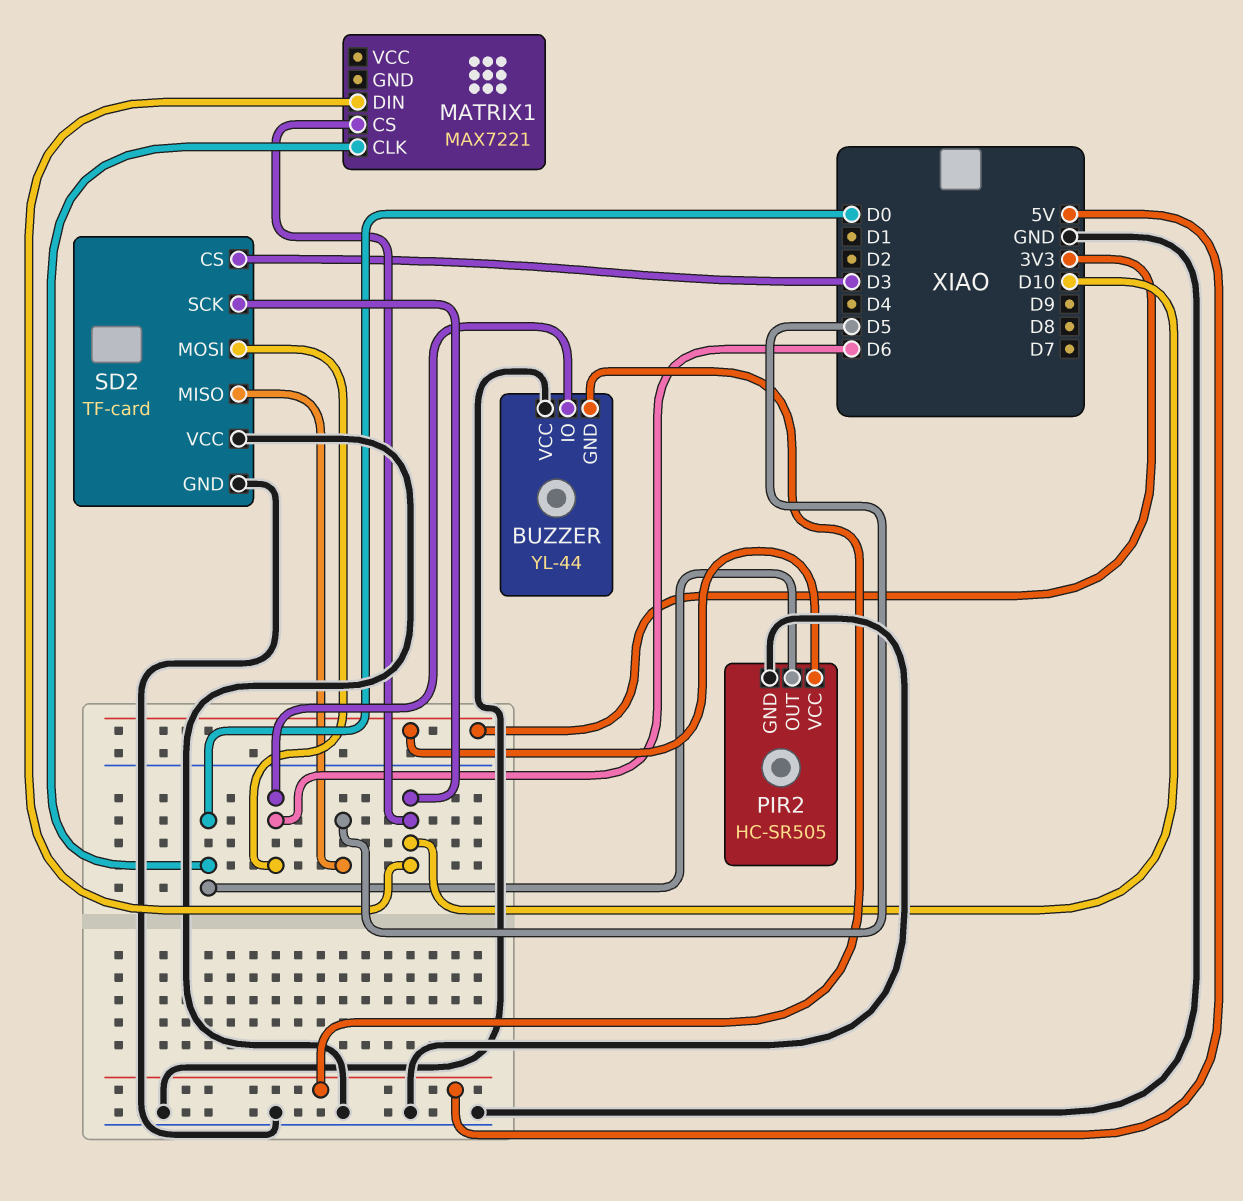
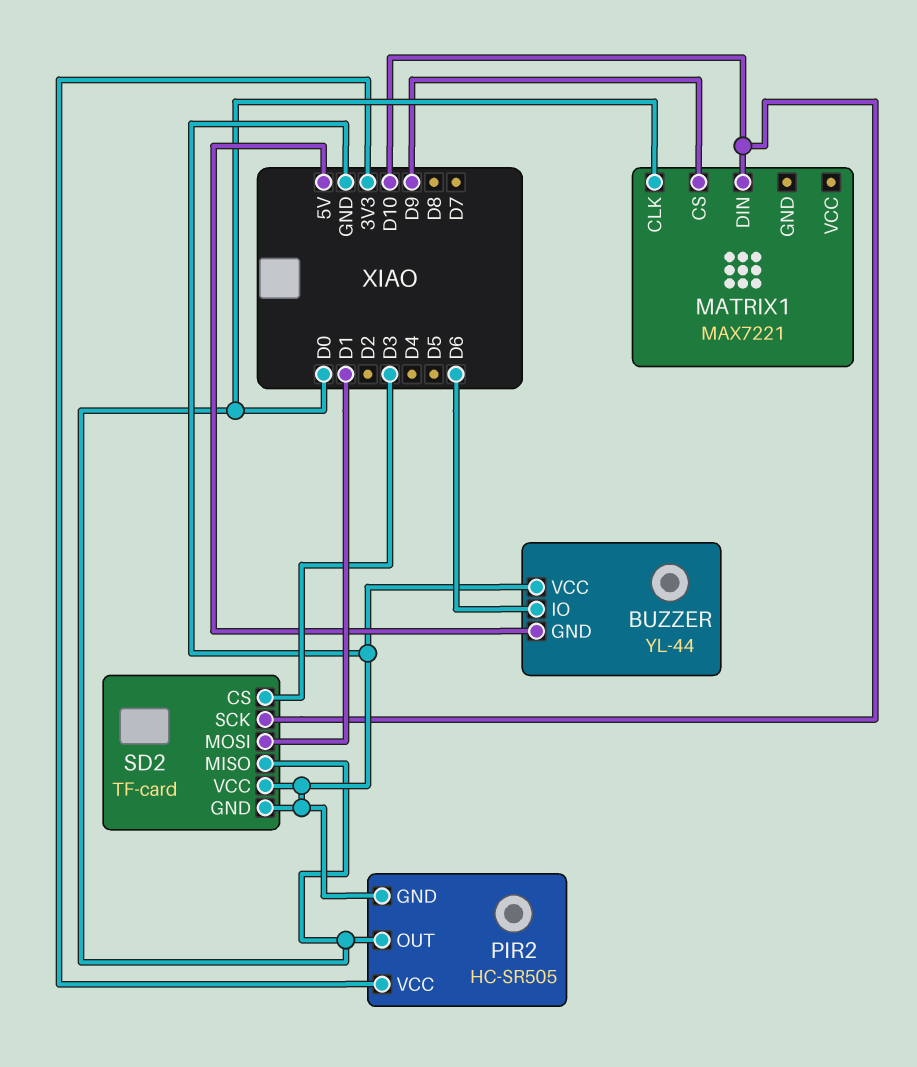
MATRIX1 pin CS: D10 -> D9
SD2 pin MISO: D5 -> D0
SD2 pin MOSI: D6 -> D1

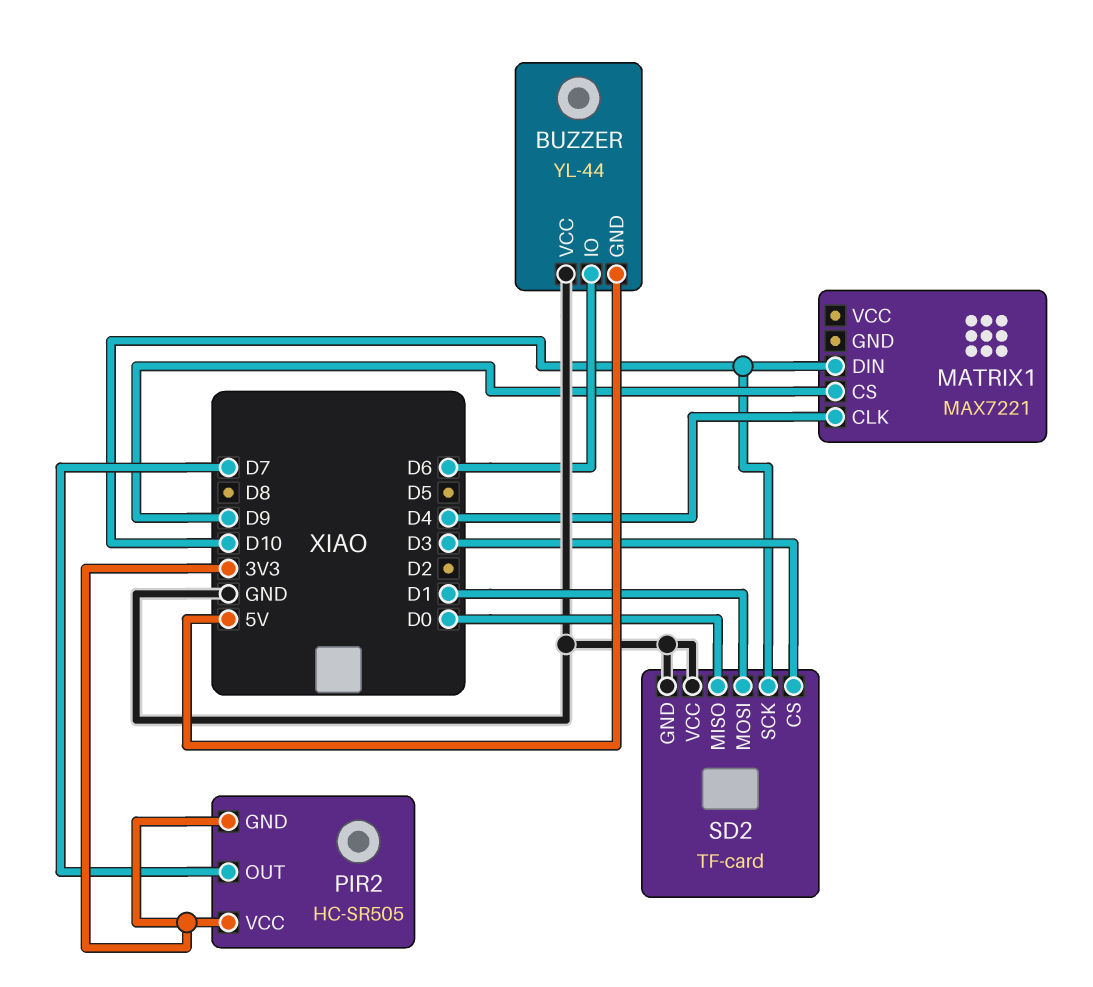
MATRIX1 pin CLK: D0 -> D4
PIR2 pin GND: GND -> 3V3
PIR2 pin OUT: D0 -> D7

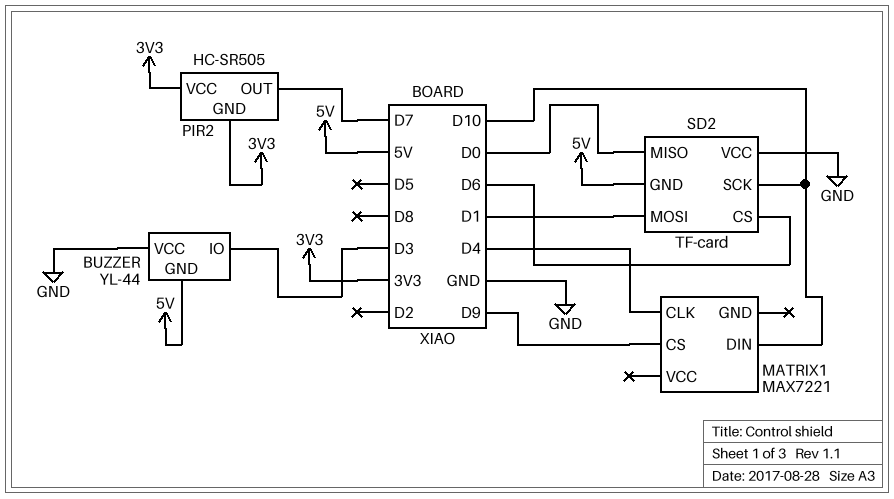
BUZZER pin IO: D6 -> D3
SD2 pin CS: D3 -> D6
SD2 pin GND: GND -> 5V

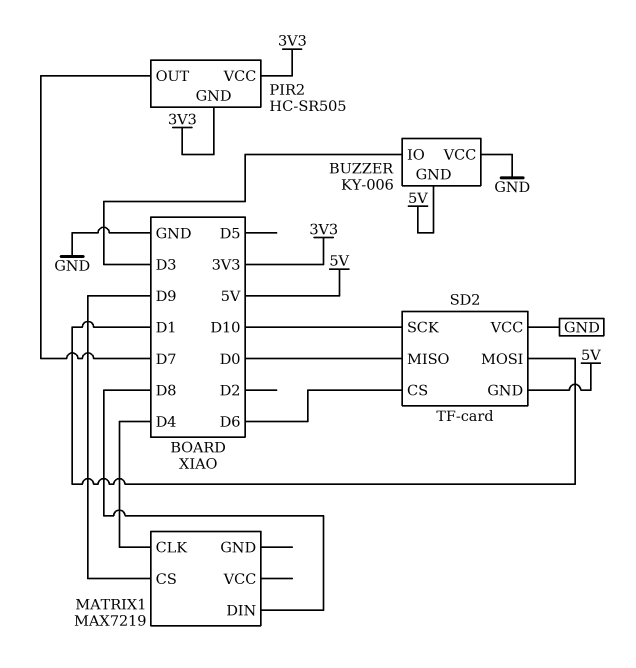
BUZZER: YL-44 -> KY-006
MATRIX1: MAX7221 -> MAX7219
MATRIX1 pin DIN: D10 -> D8

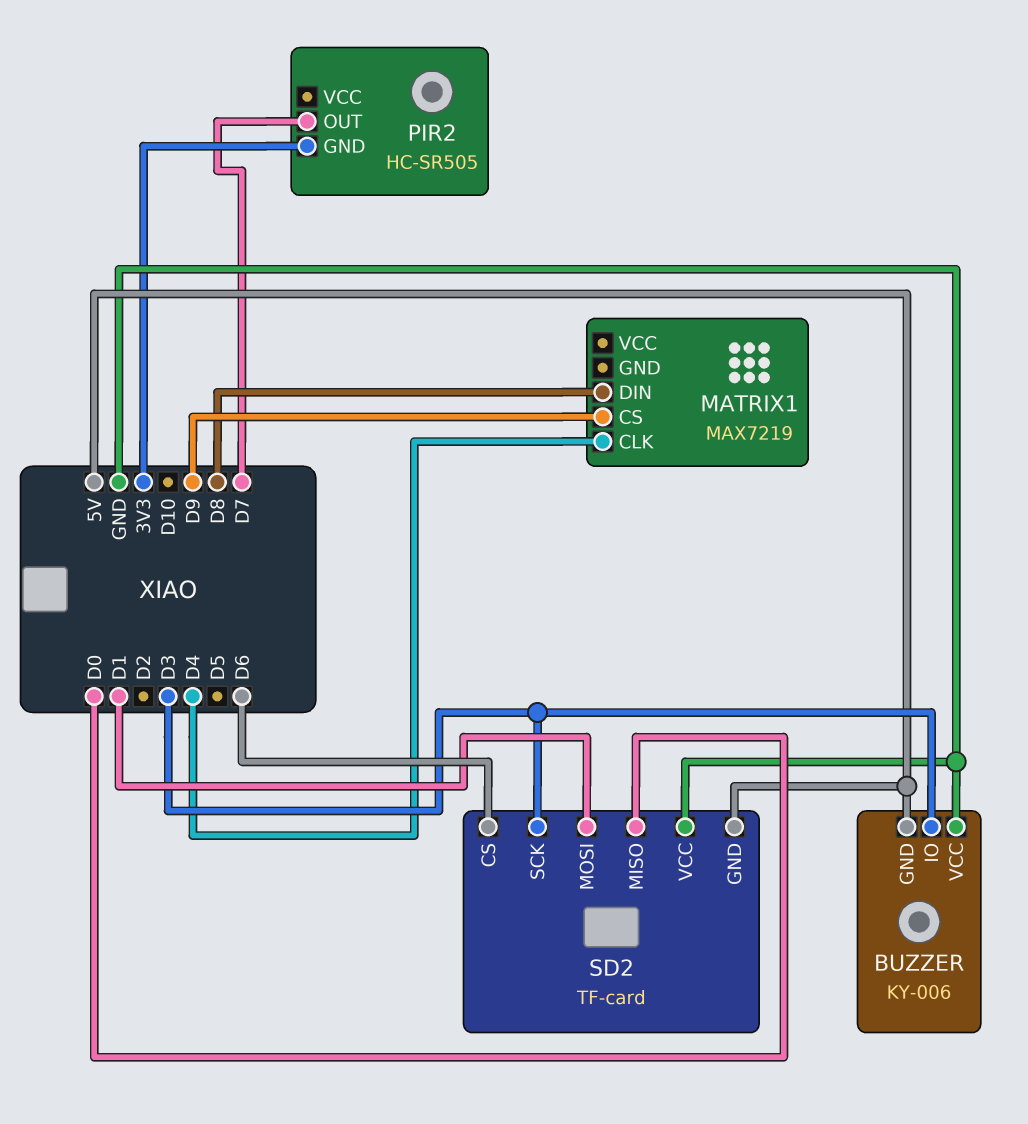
PIR2 pin VCC: 3V3 -> none
SD2 pin SCK: D10 -> D3

